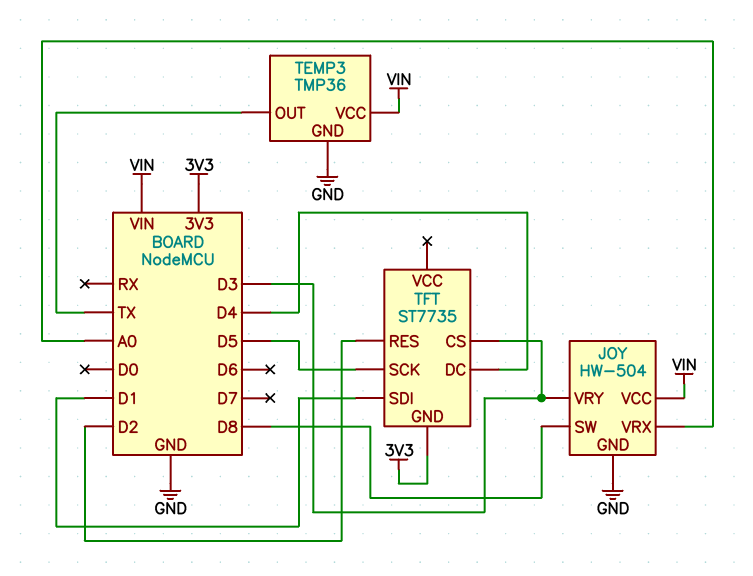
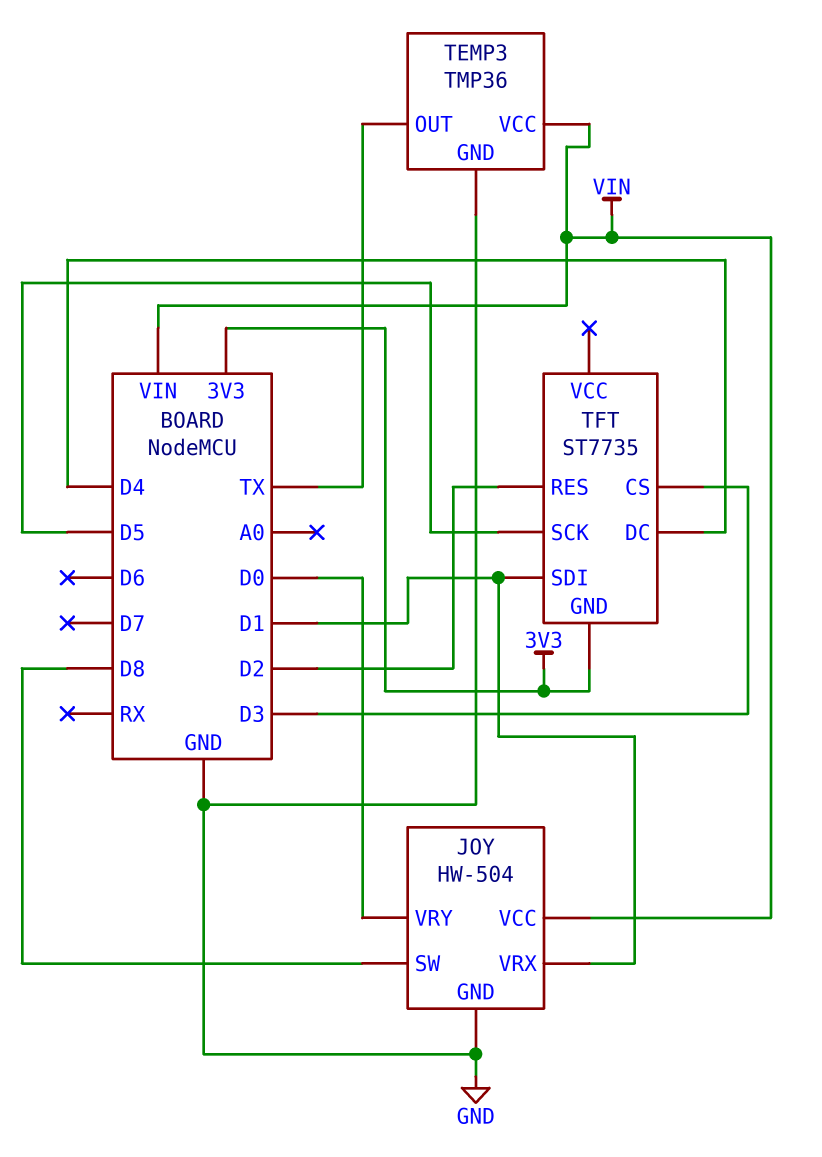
JOY pin VRX: A0 -> D1
JOY pin VRY: D3 -> D0

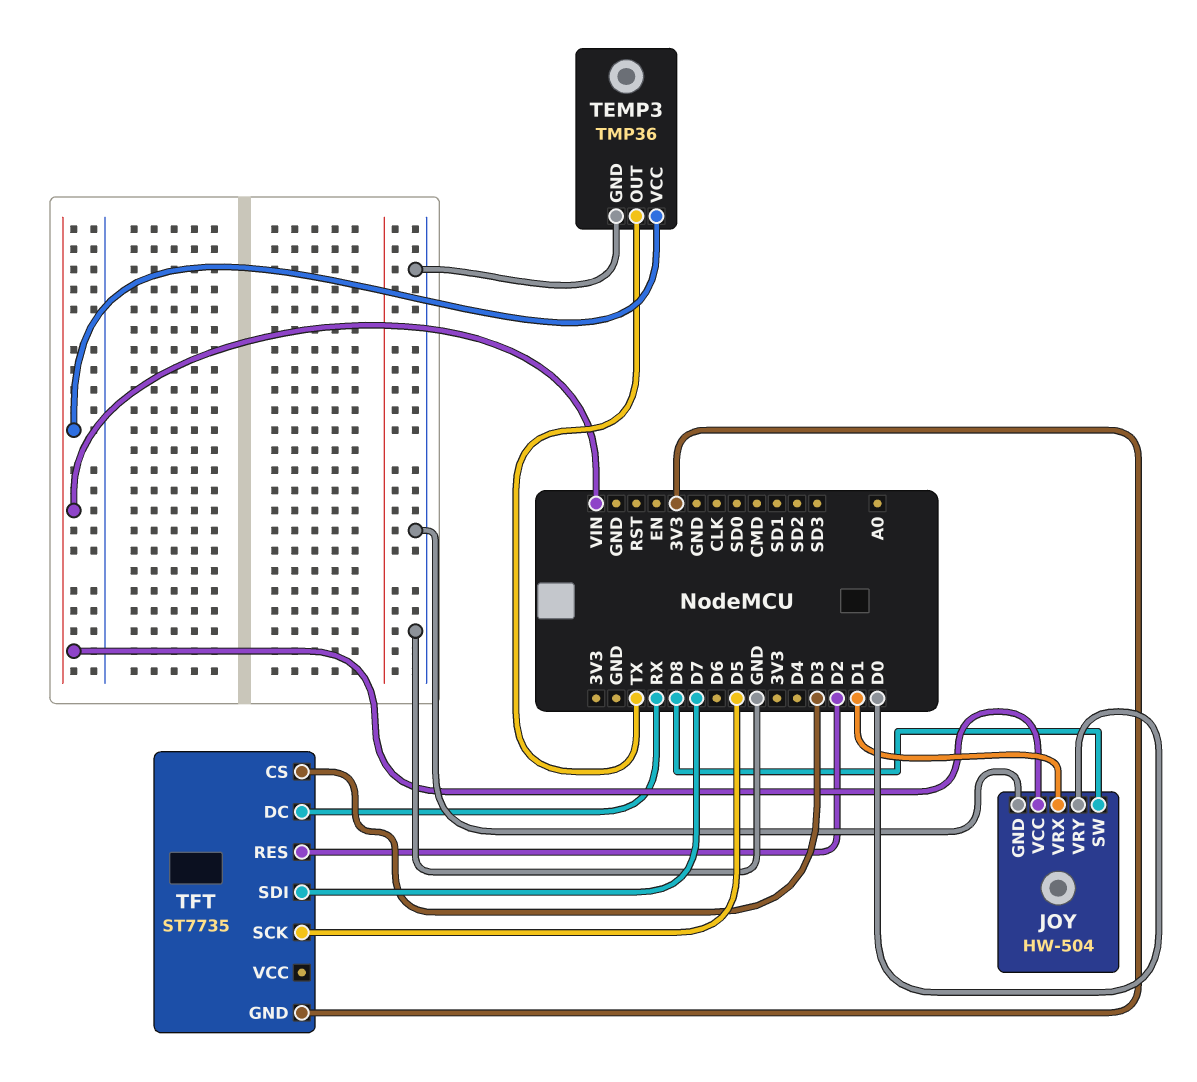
TFT pin DC: D4 -> RX
TFT pin SDI: D1 -> D7

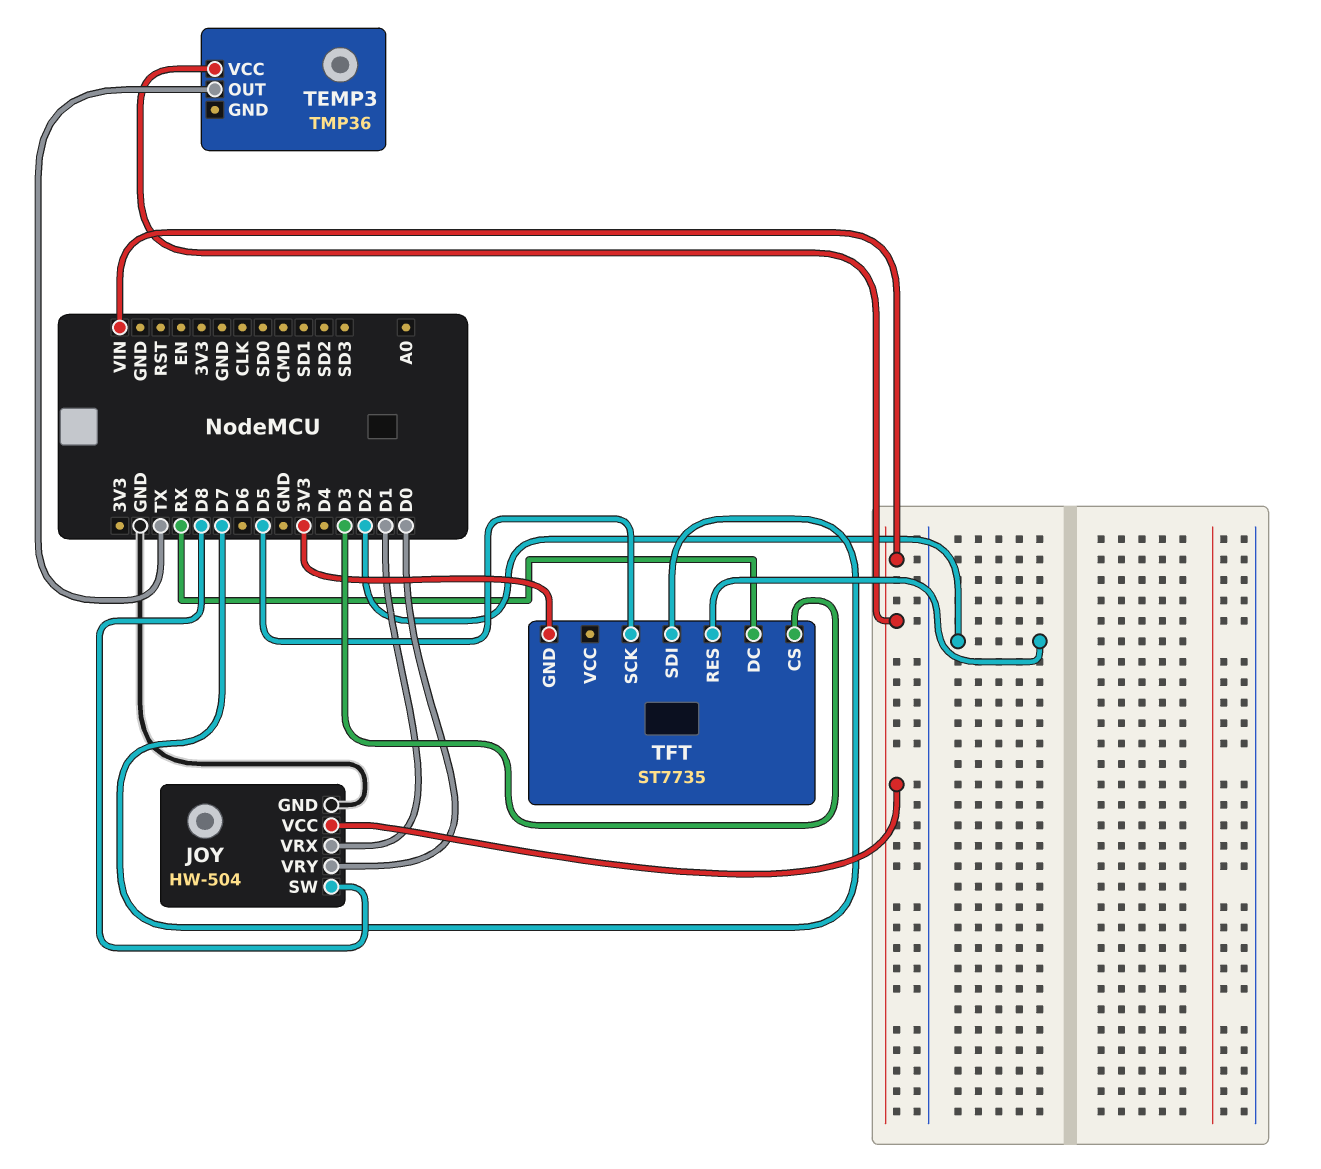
TEMP3 pin GND: GND -> none

